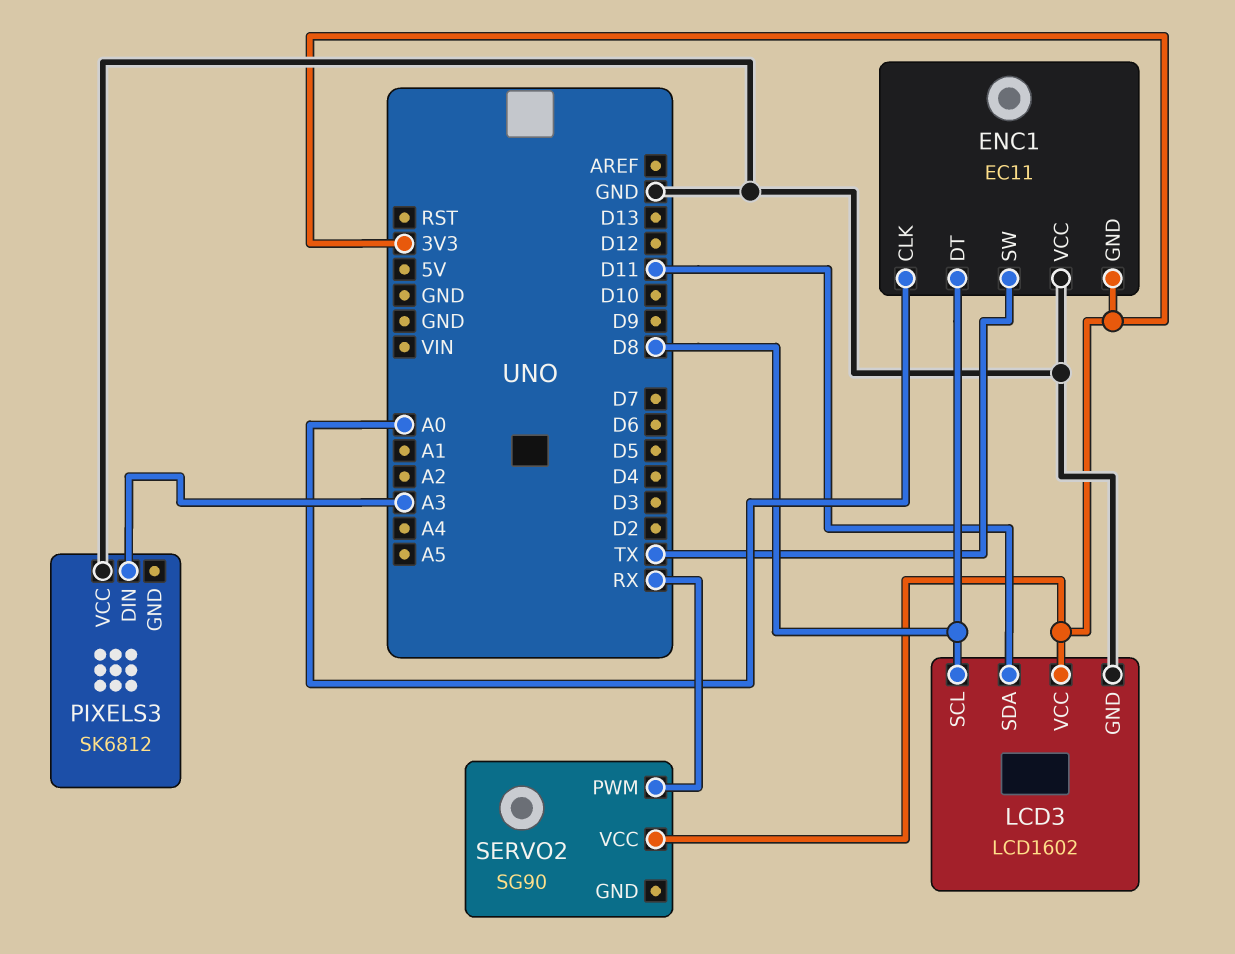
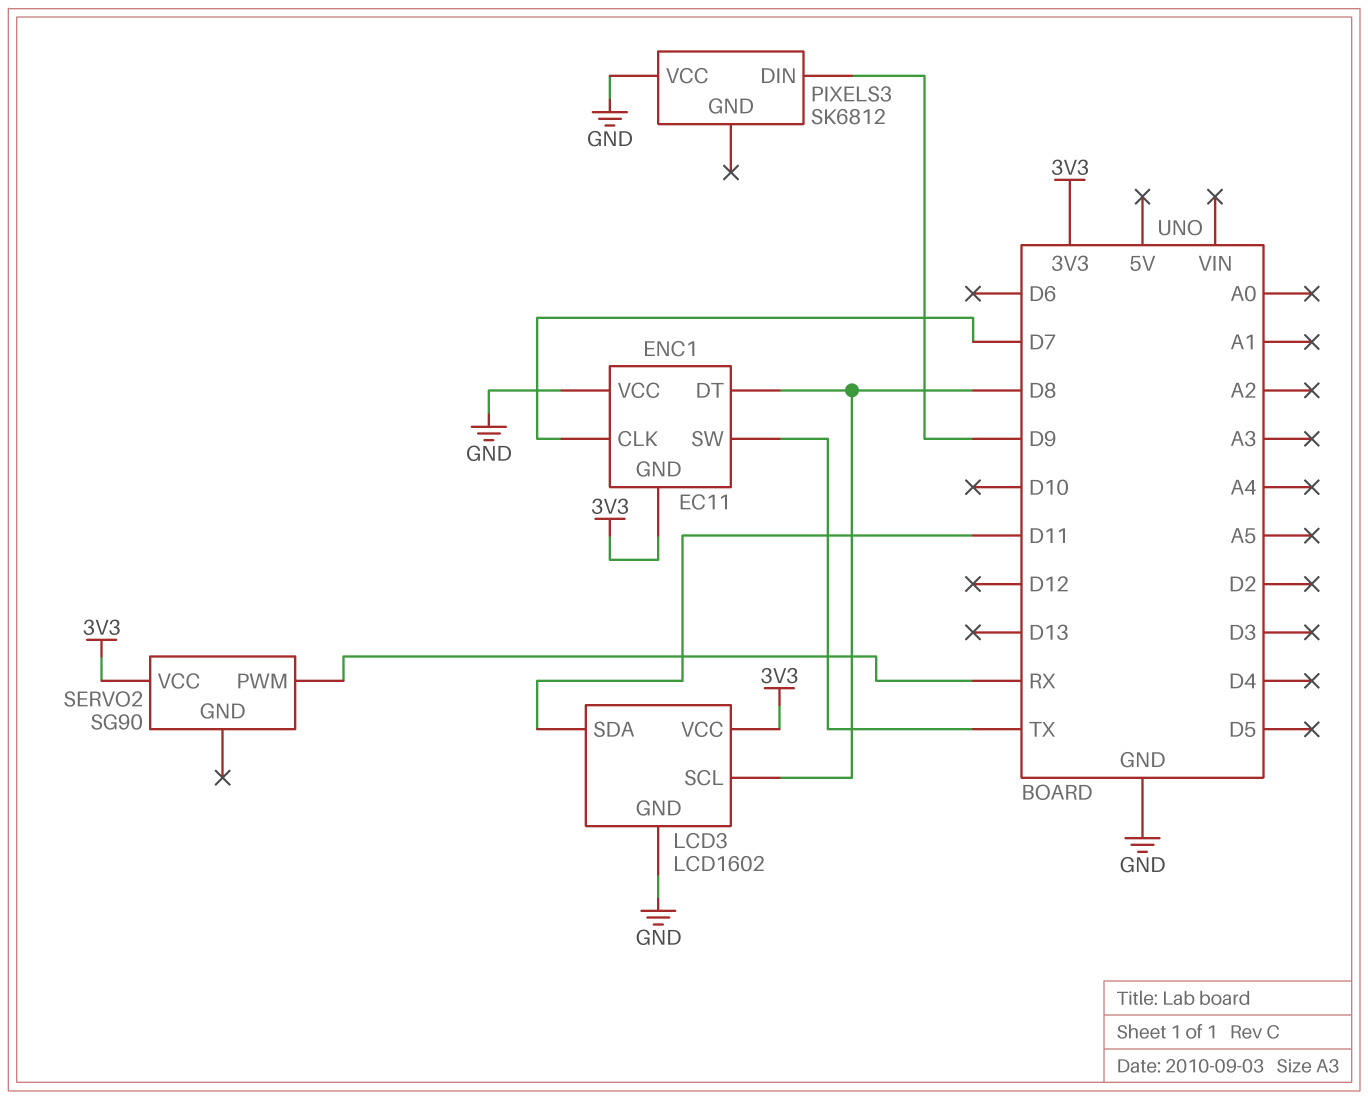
ENC1 pin CLK: A0 -> D7
PIXELS3 pin DIN: A3 -> D9

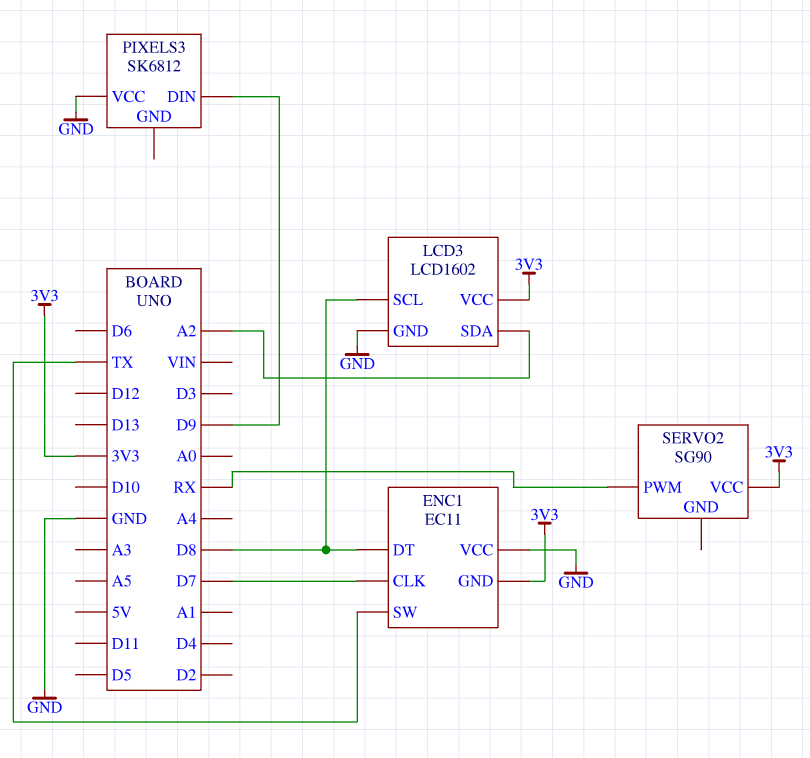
LCD3 pin SDA: D11 -> A2

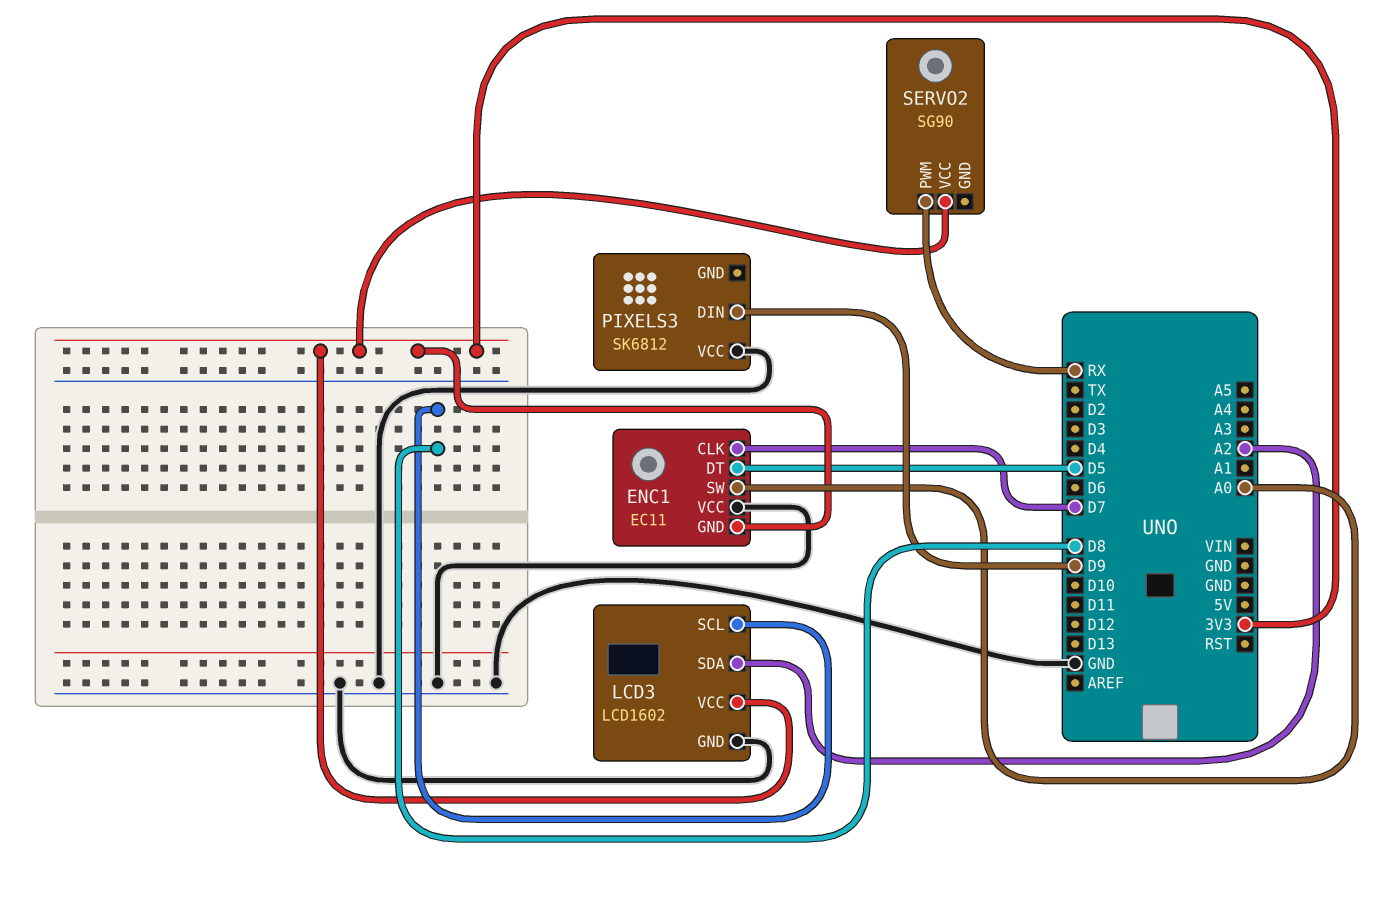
ENC1 pin DT: D8 -> D5
ENC1 pin SW: TX -> A0

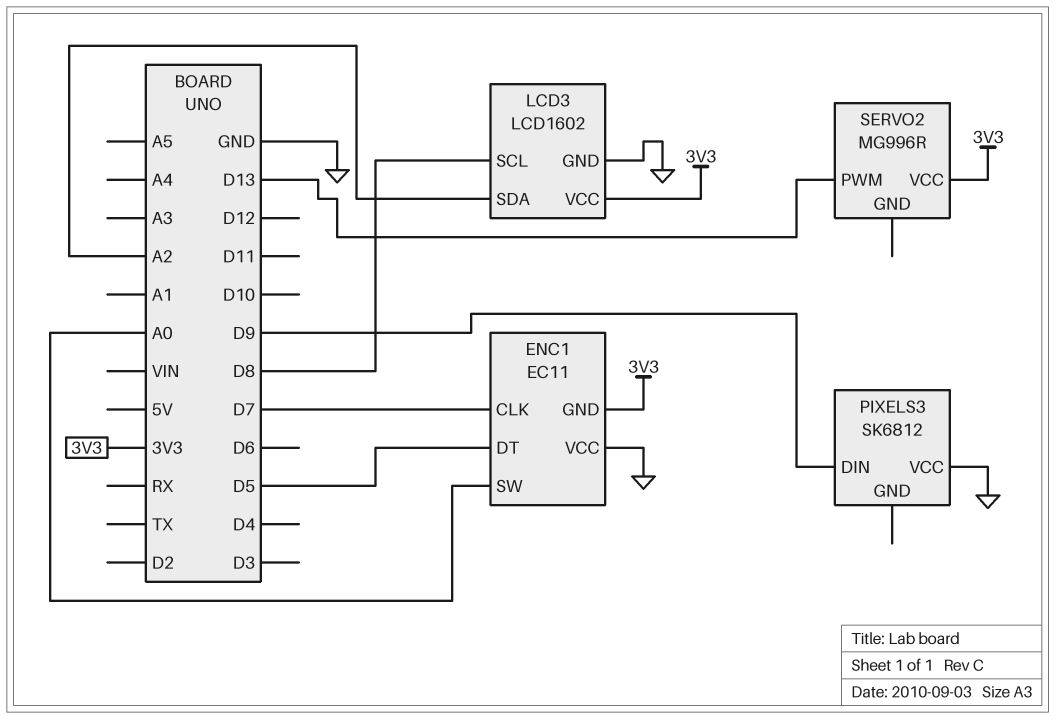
SERVO2: SG90 -> MG996R
SERVO2 pin PWM: RX -> D13

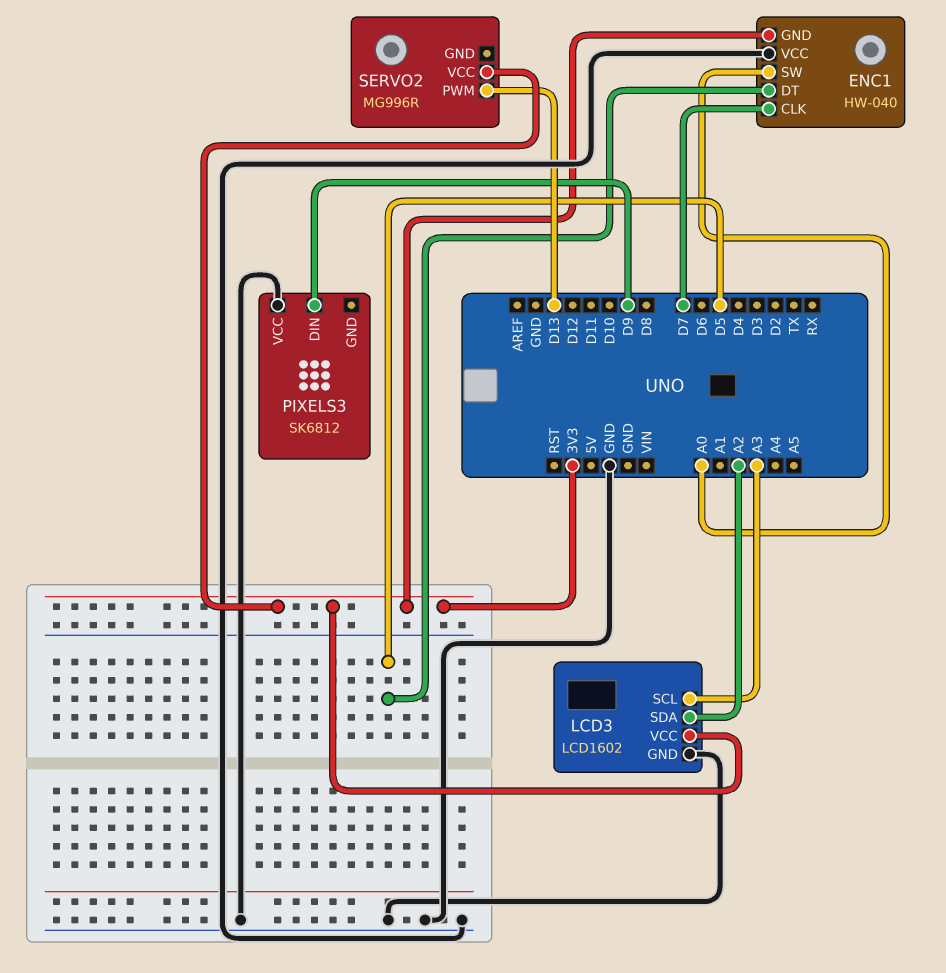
ENC1: EC11 -> HW-040
LCD3 pin SCL: D8 -> A3

